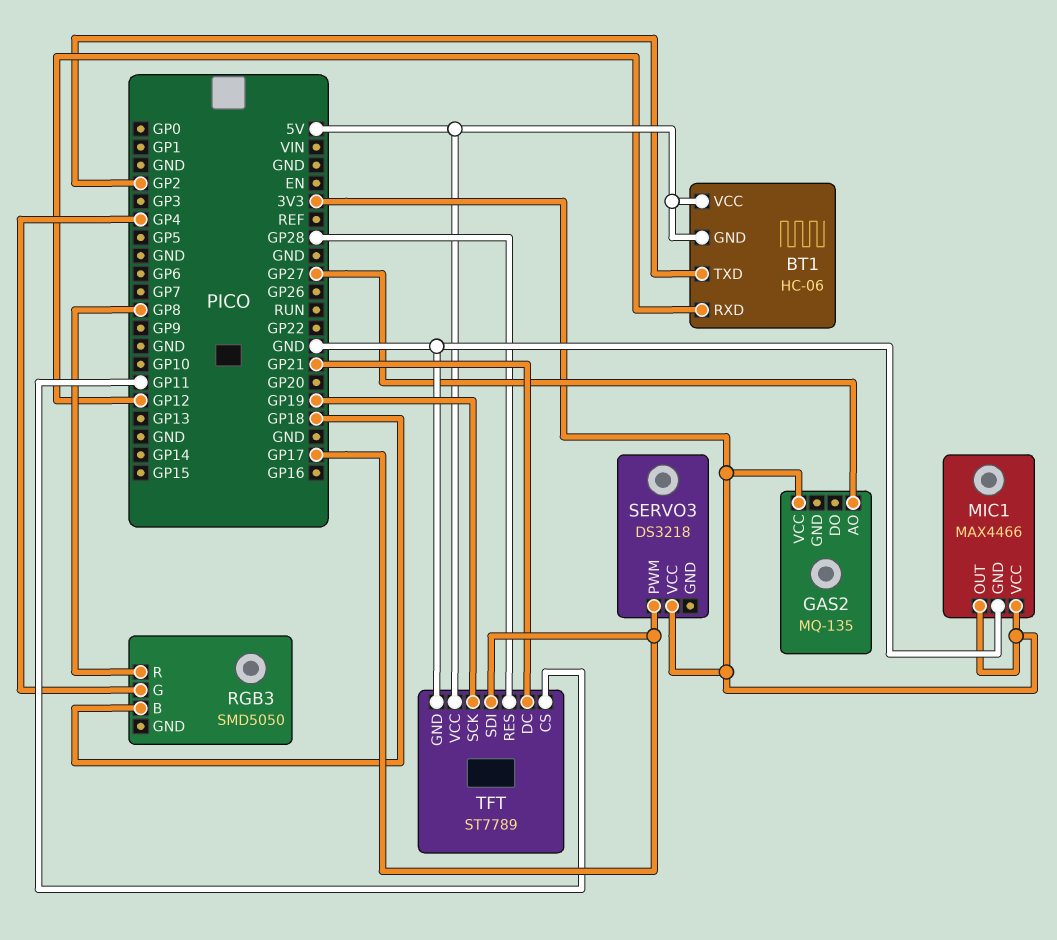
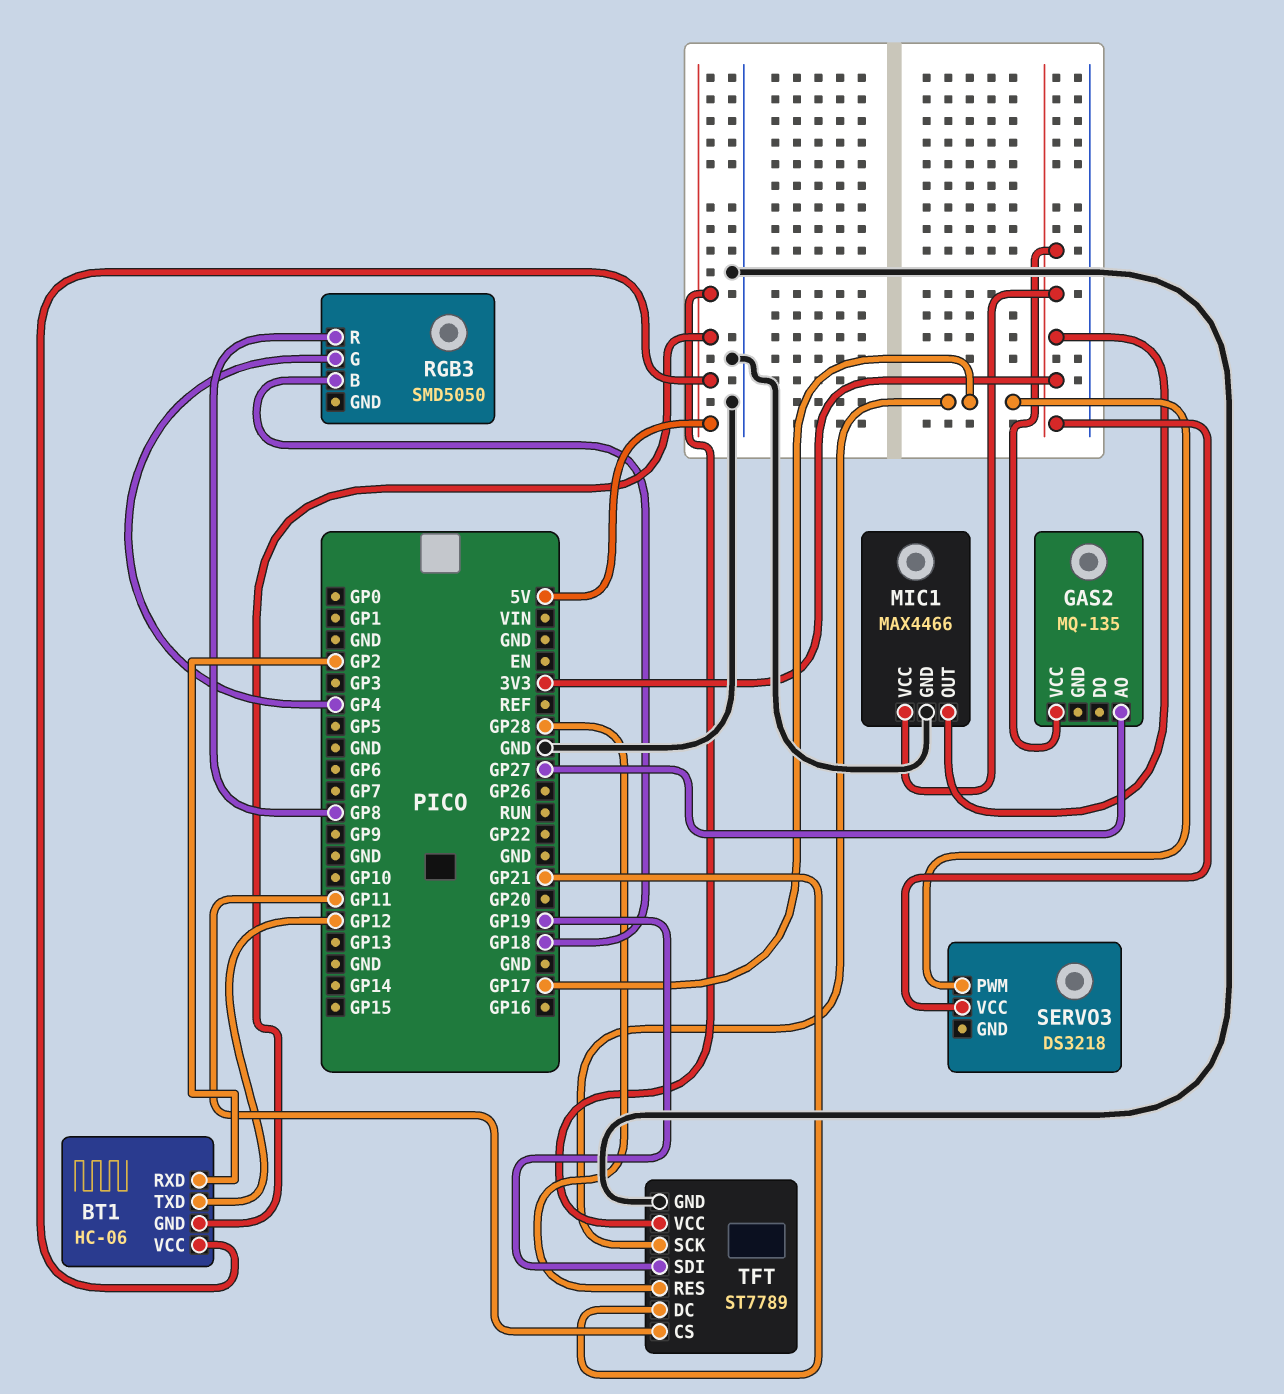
BT1 pin RXD: GP12 -> GP2
BT1 pin TXD: GP2 -> GP12
TFT pin SCK: GP19 -> GP17
TFT pin SDI: GP17 -> GP19

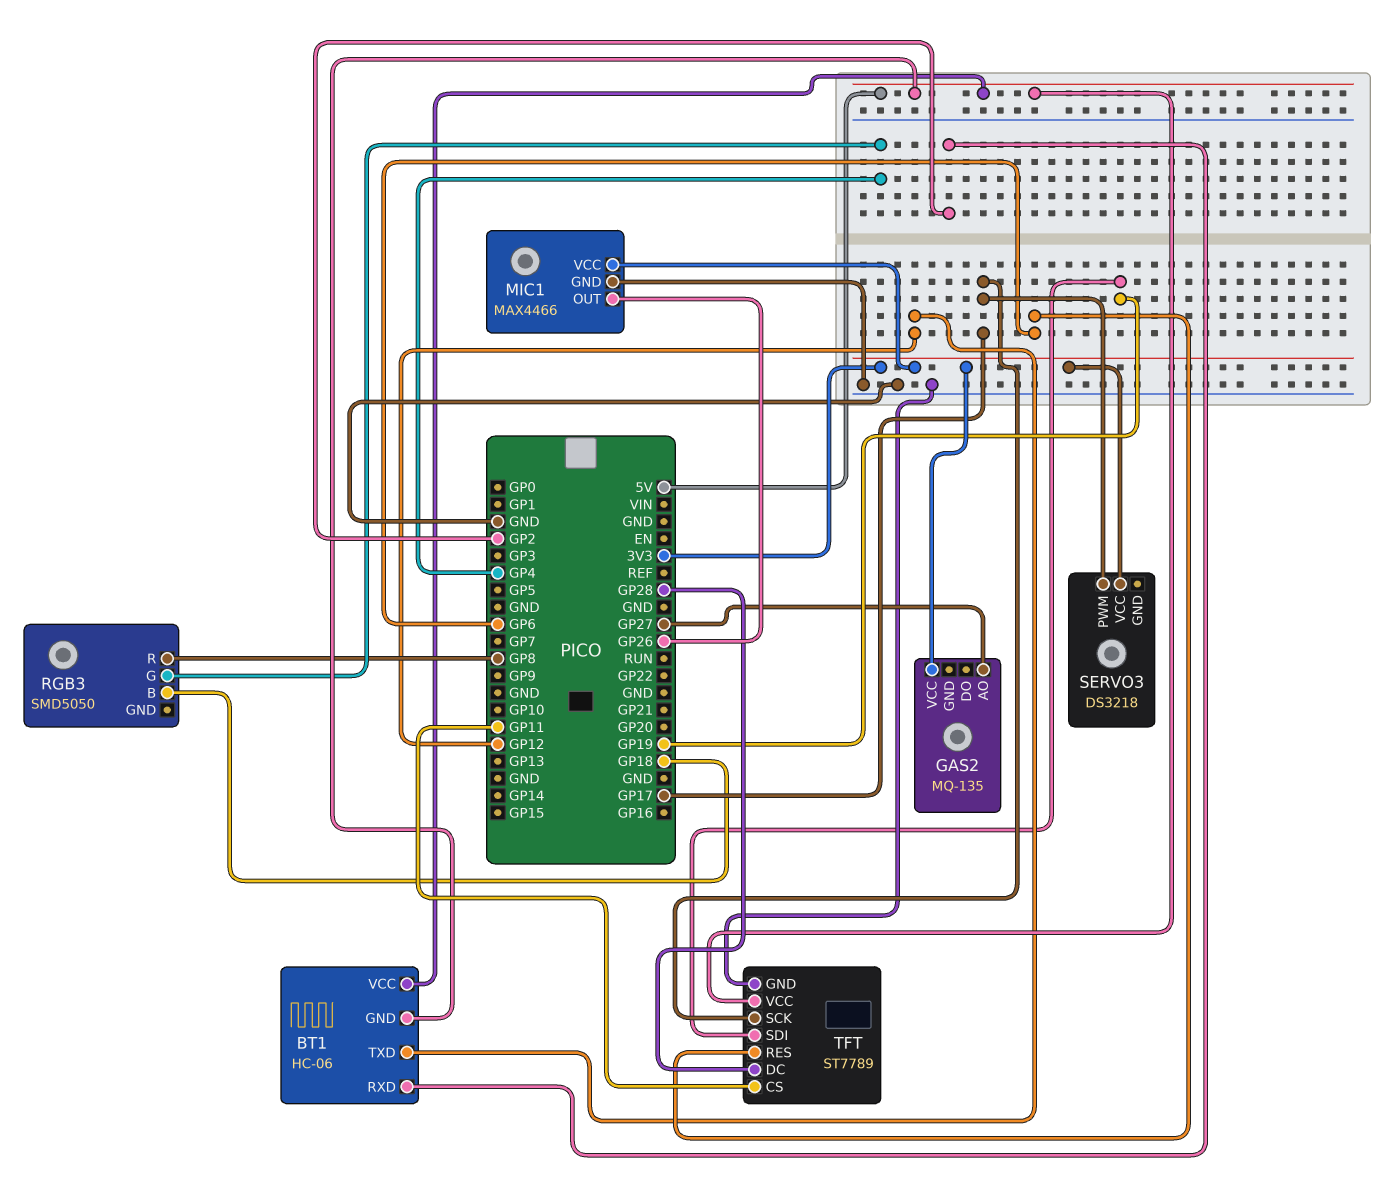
MIC1 pin OUT: 3V3 -> GP26
TFT pin DC: GP21 -> GP28
TFT pin RES: GP28 -> GP6

